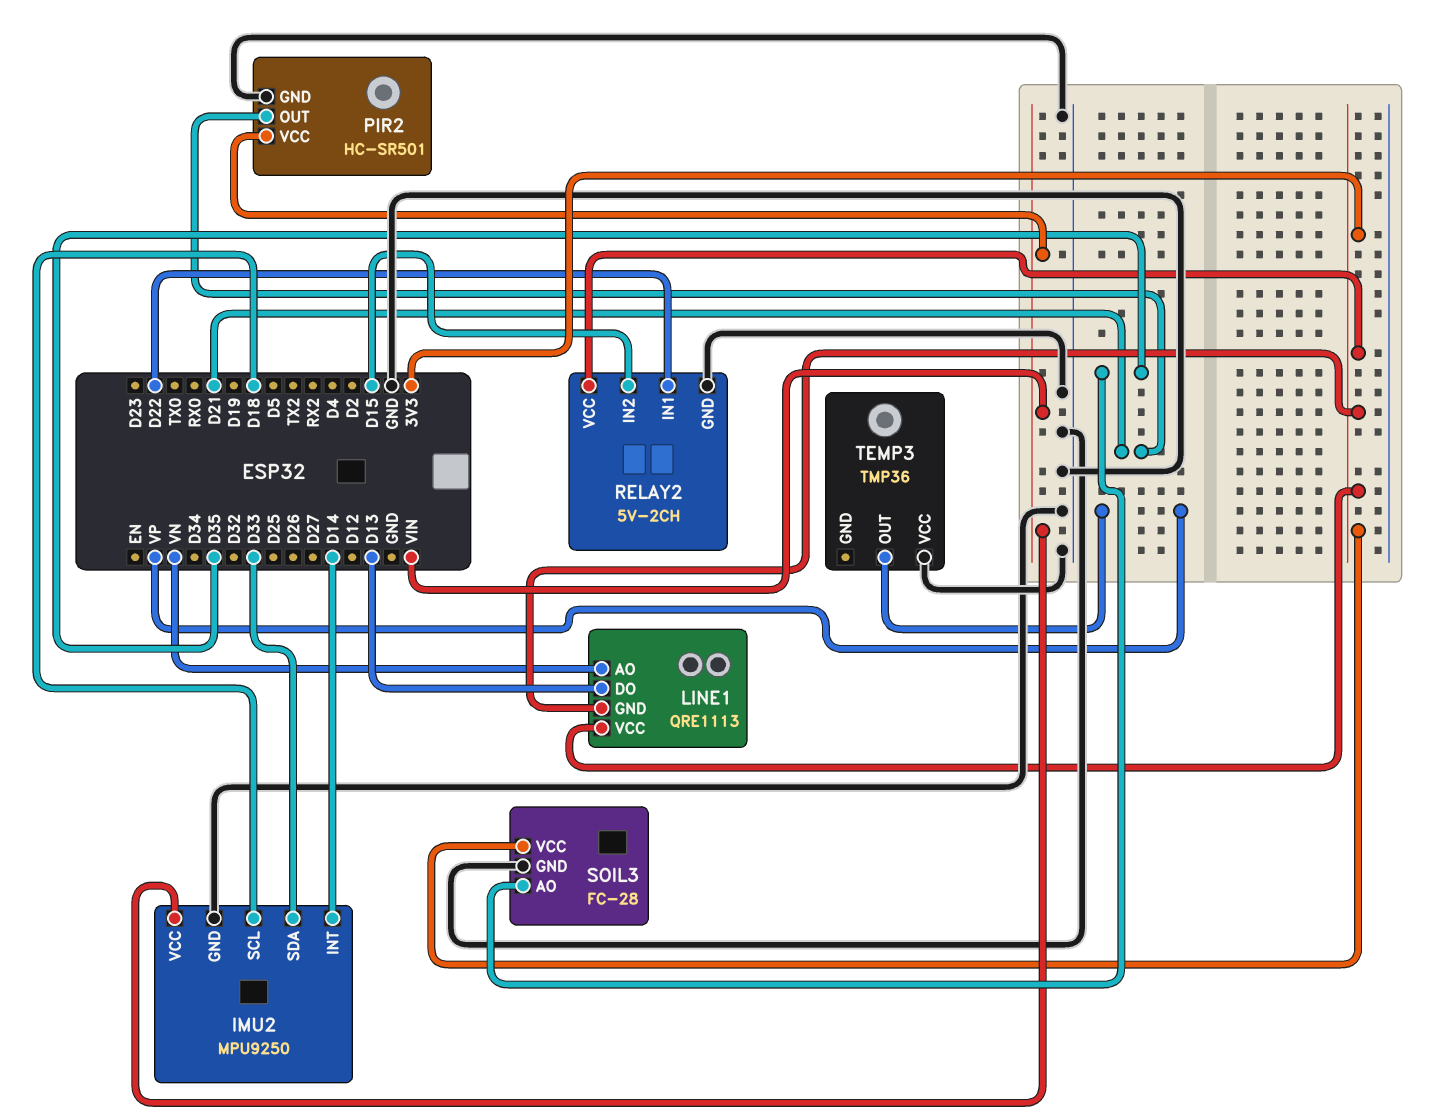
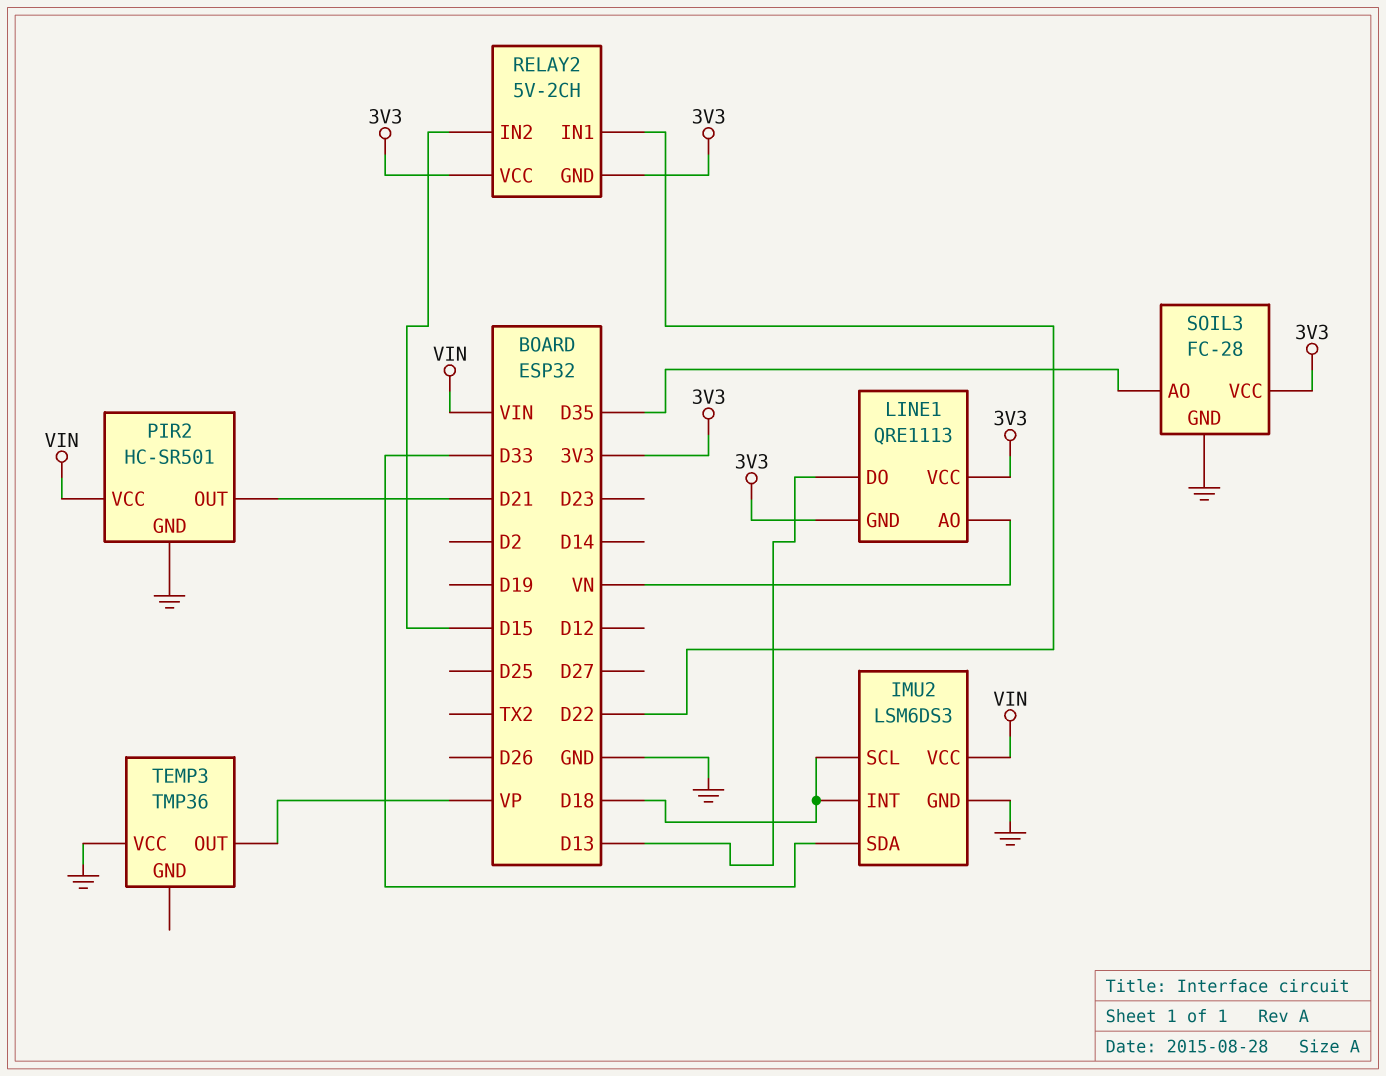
IMU2: MPU9250 -> LSM6DS3
IMU2 pin INT: D14 -> D18
RELAY2 pin GND: GND -> 3V3

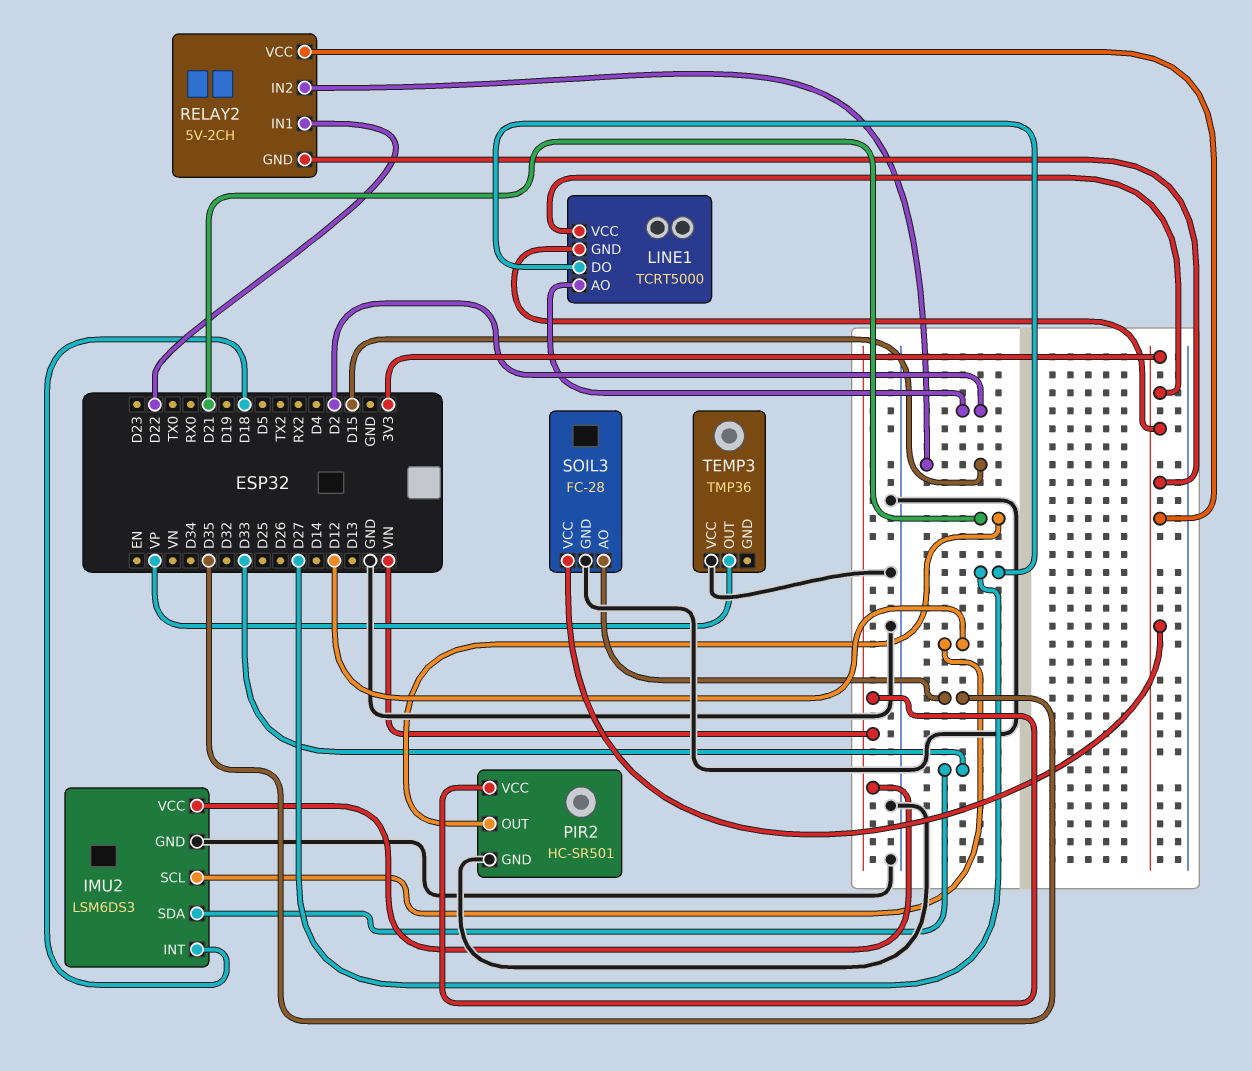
IMU2 pin SCL: D18 -> D12
LINE1: QRE1113 -> TCRT5000
LINE1 pin AO: VN -> D2
LINE1 pin DO: D13 -> D27

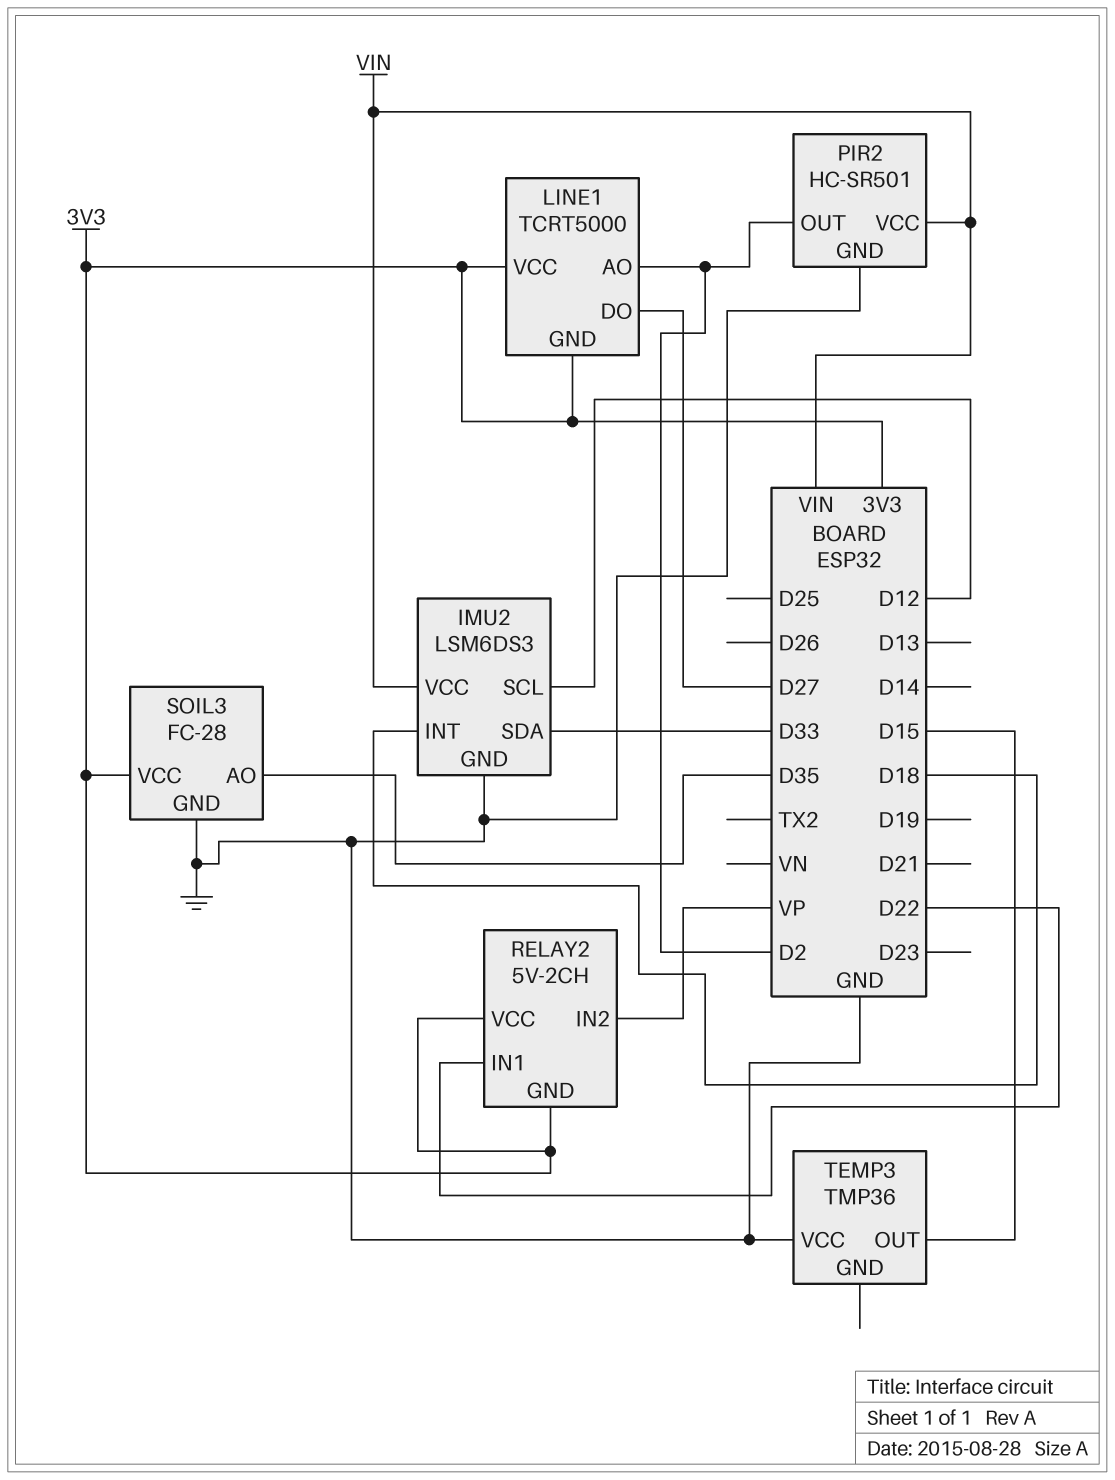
PIR2 pin OUT: D21 -> D2
RELAY2 pin IN2: D15 -> VP
TEMP3 pin OUT: VP -> D15

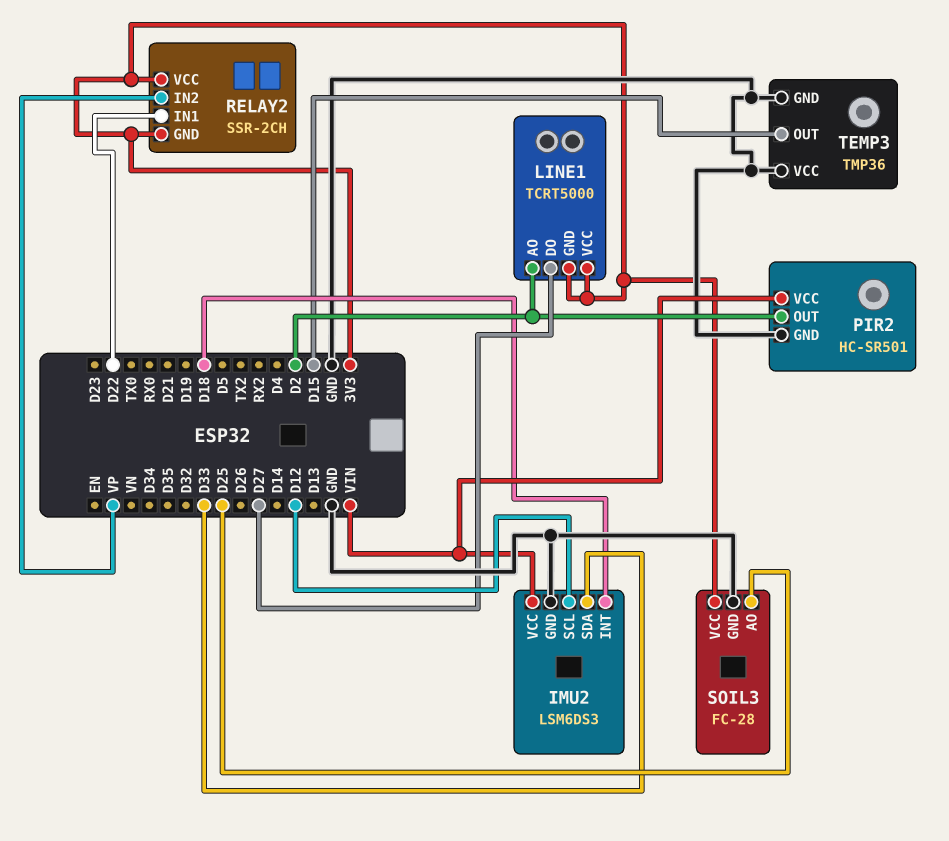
RELAY2: 5V-2CH -> SSR-2CH
SOIL3 pin AO: D35 -> D25
TEMP3 pin GND: none -> GND

